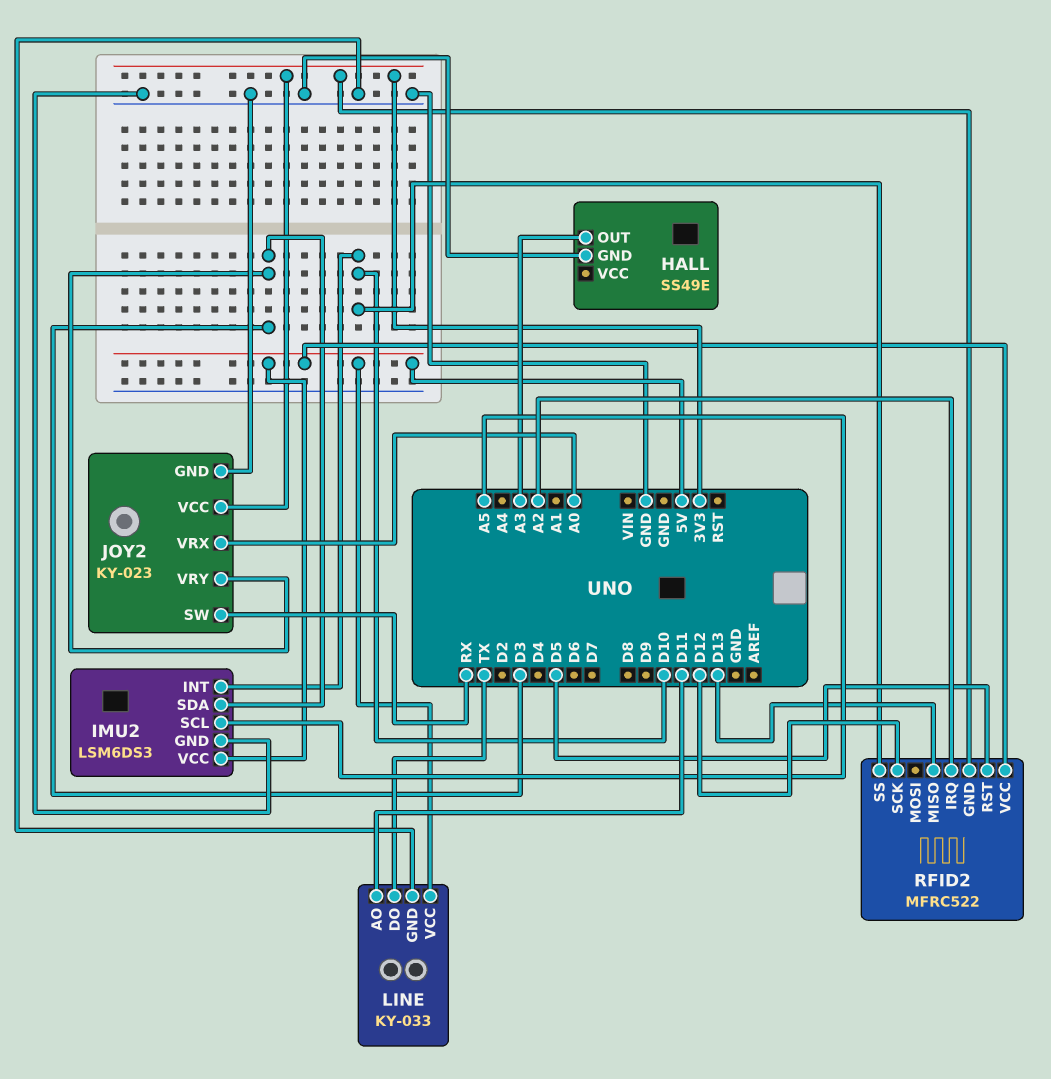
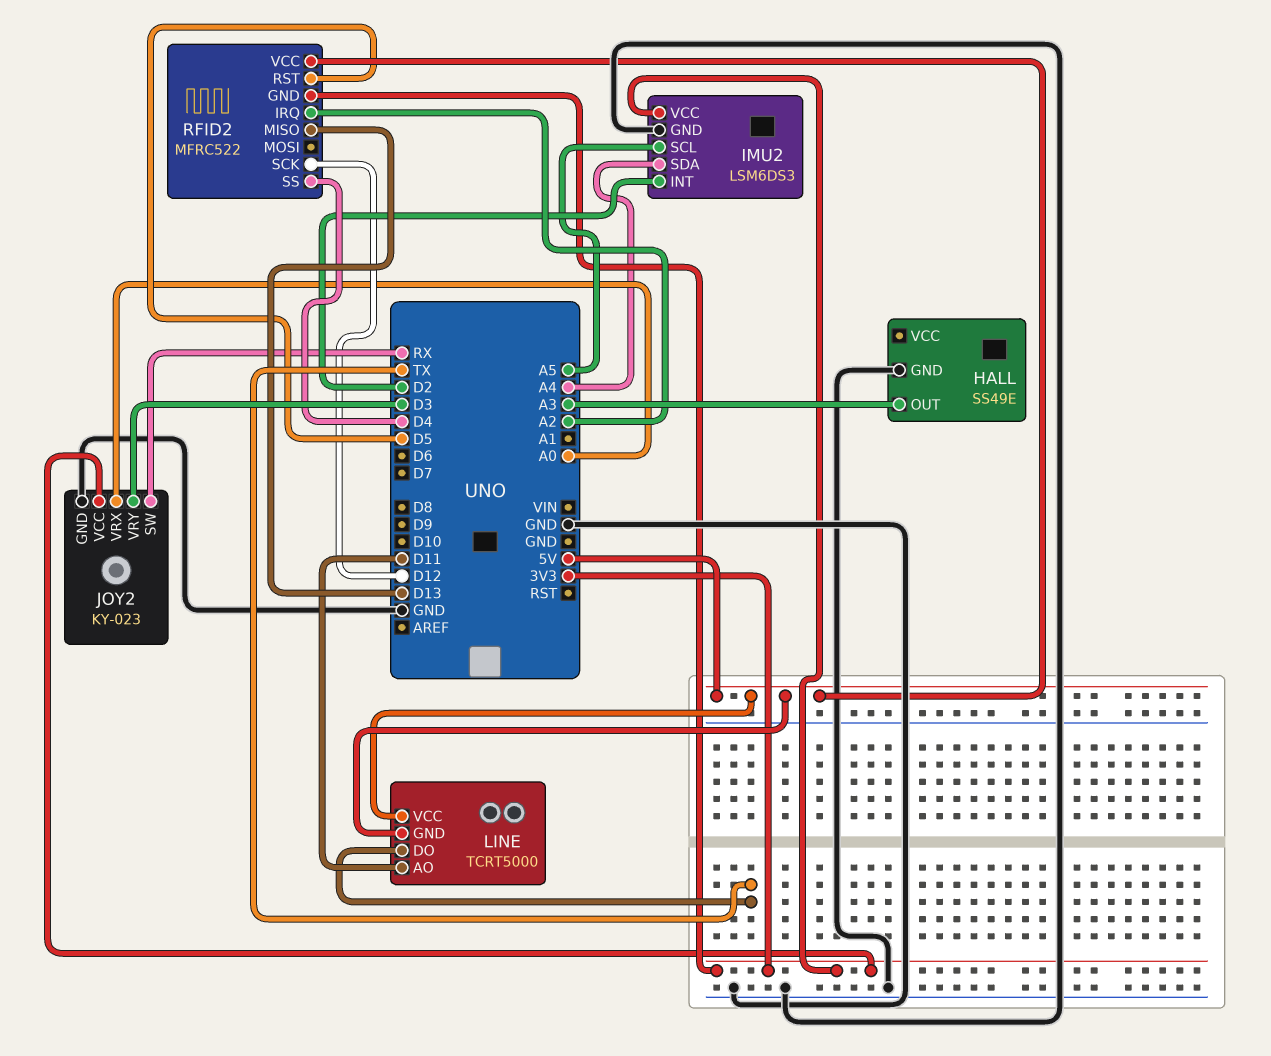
IMU2 pin INT: D10 -> D2
IMU2 pin SDA: D3 -> A4
IMU2 pin VCC: 5V -> 3V3
LINE: KY-033 -> TCRT5000
LINE pin GND: GND -> 5V
RFID2 pin SS: D10 -> D4

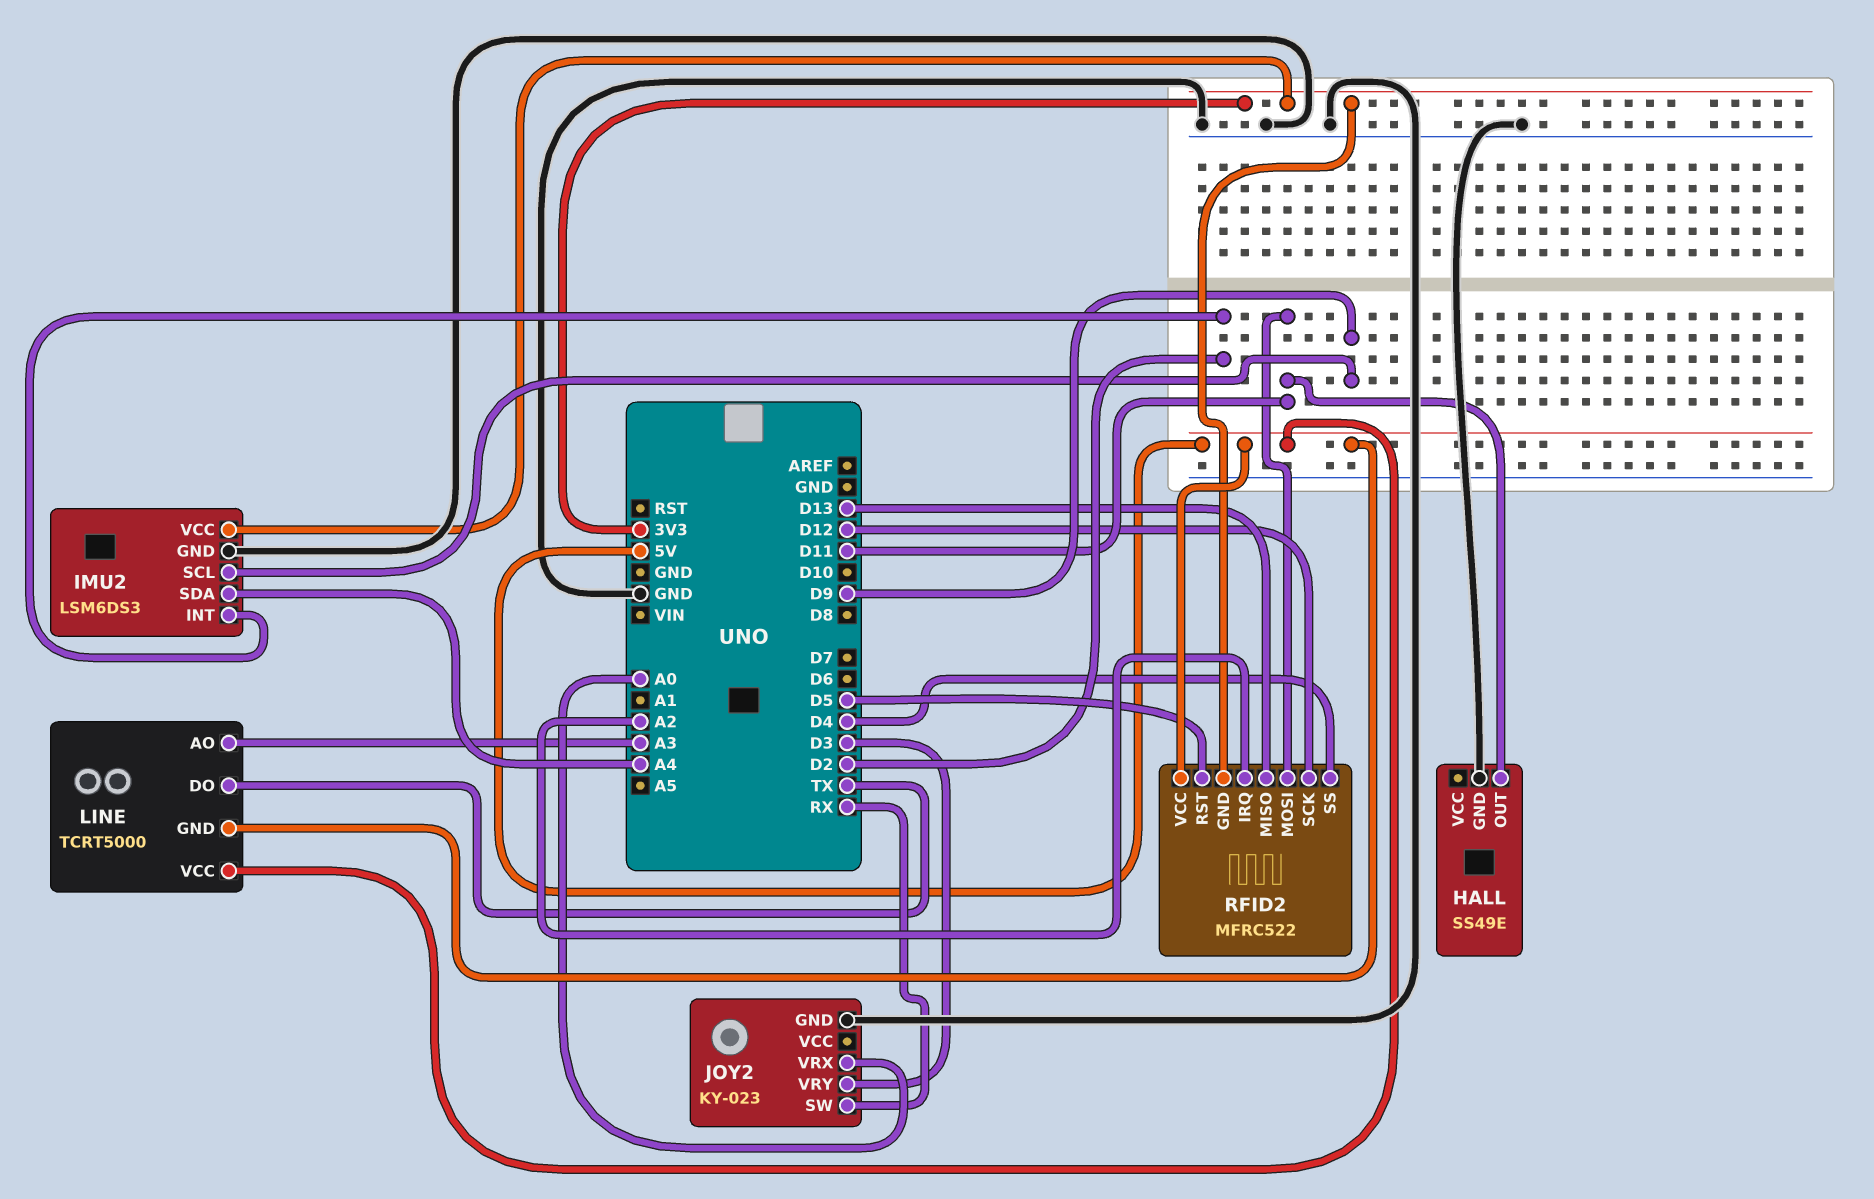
HALL pin OUT: A3 -> D11
IMU2 pin SCL: A5 -> D9
JOY2 pin VCC: 3V3 -> none
LINE pin AO: D11 -> A3
RFID2 pin MOSI: none -> D11

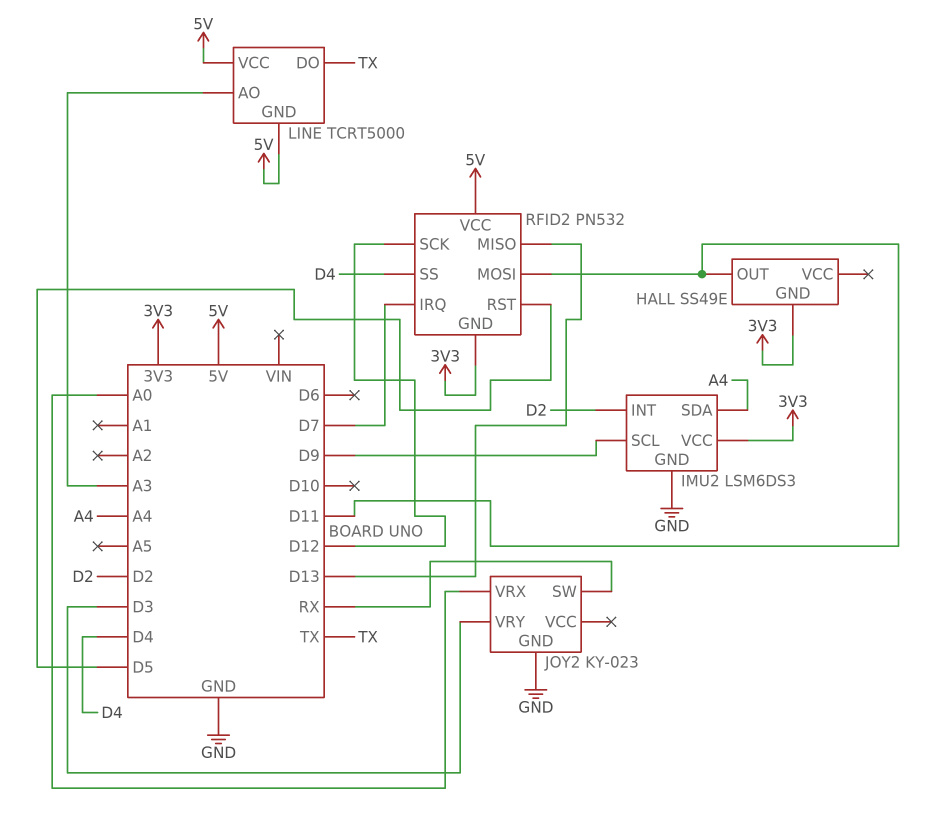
HALL pin GND: GND -> 3V3
RFID2: MFRC522 -> PN532
RFID2 pin IRQ: A2 -> D7

